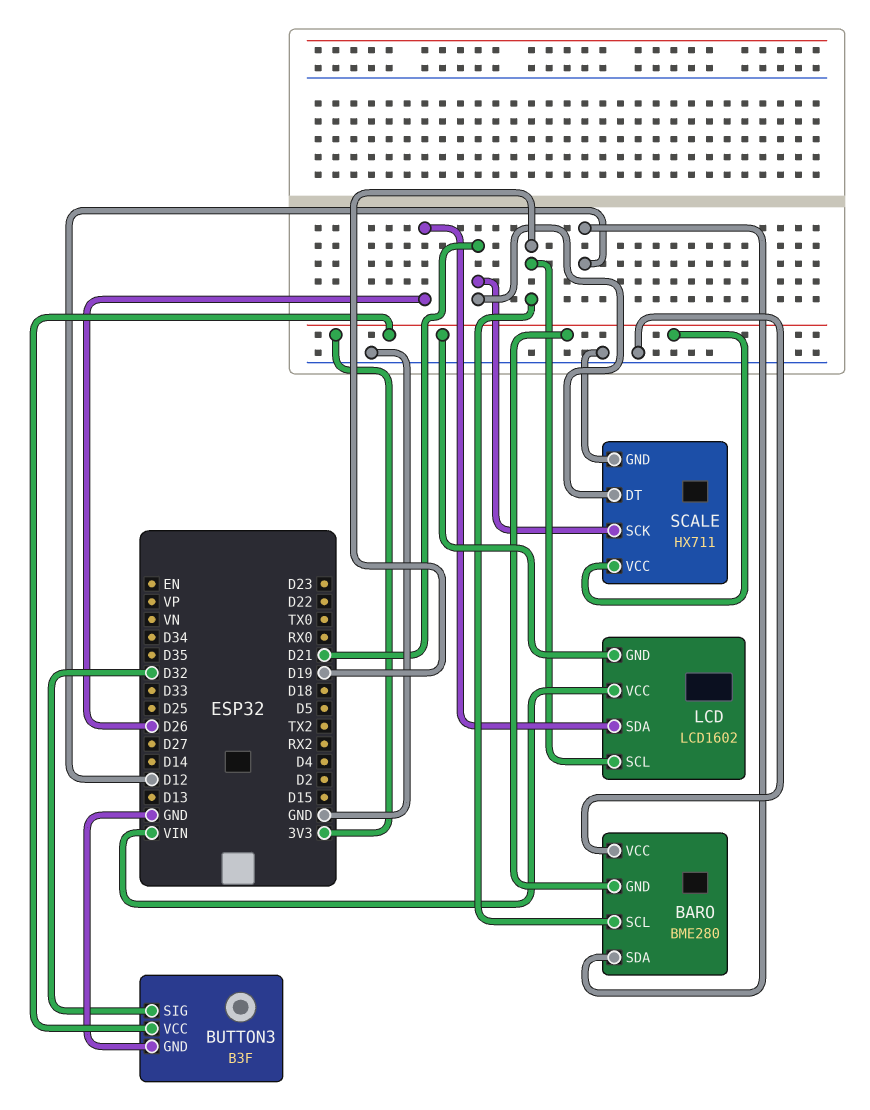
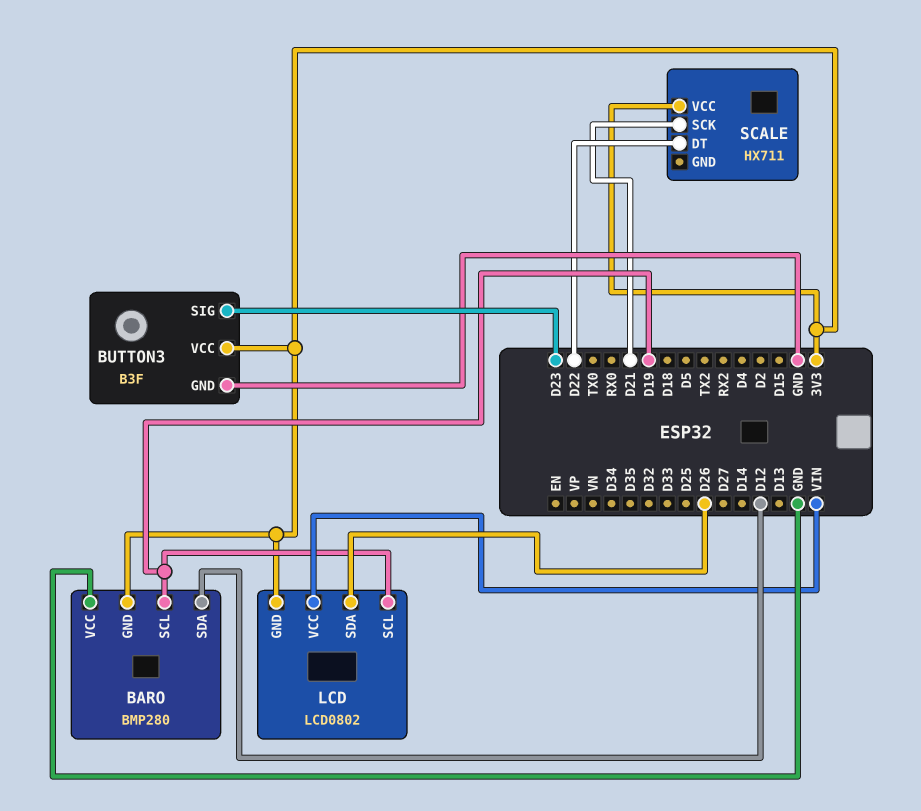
BARO: BME280 -> BMP280
BUTTON3 pin SIG: D32 -> D23
LCD: LCD1602 -> LCD0802
SCALE pin DT: D21 -> D22
SCALE pin GND: GND -> none

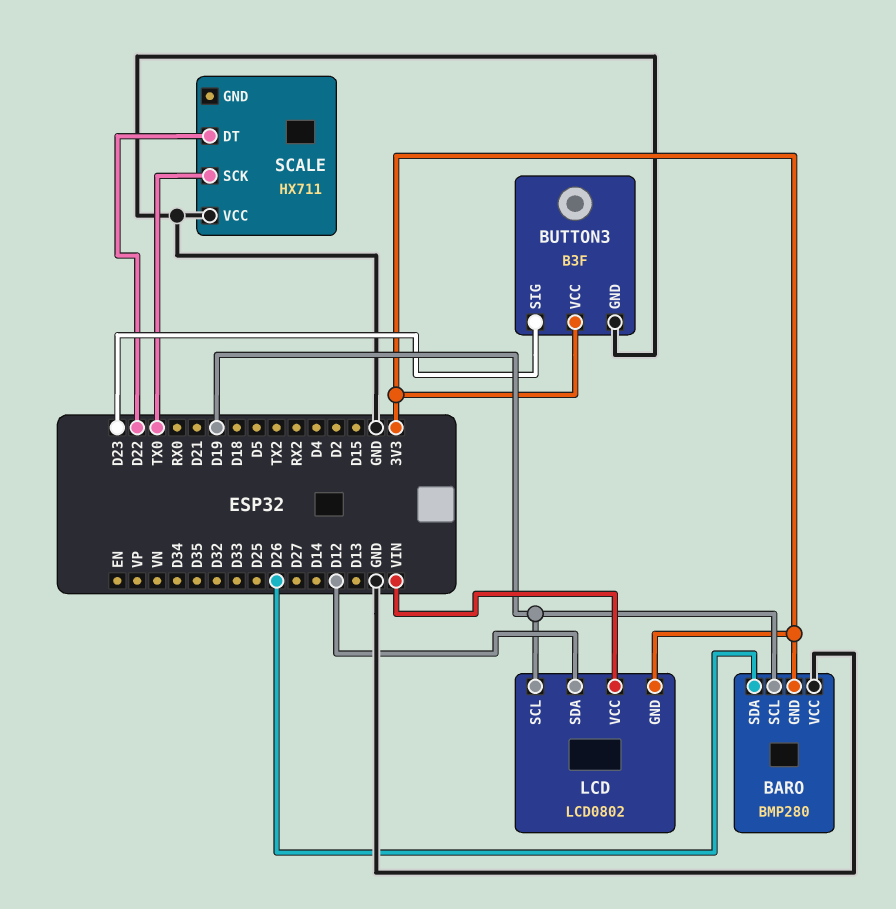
BARO pin SDA: D12 -> D26
LCD pin SDA: D26 -> D12
SCALE pin SCK: D21 -> TX0
SCALE pin VCC: 3V3 -> GND

